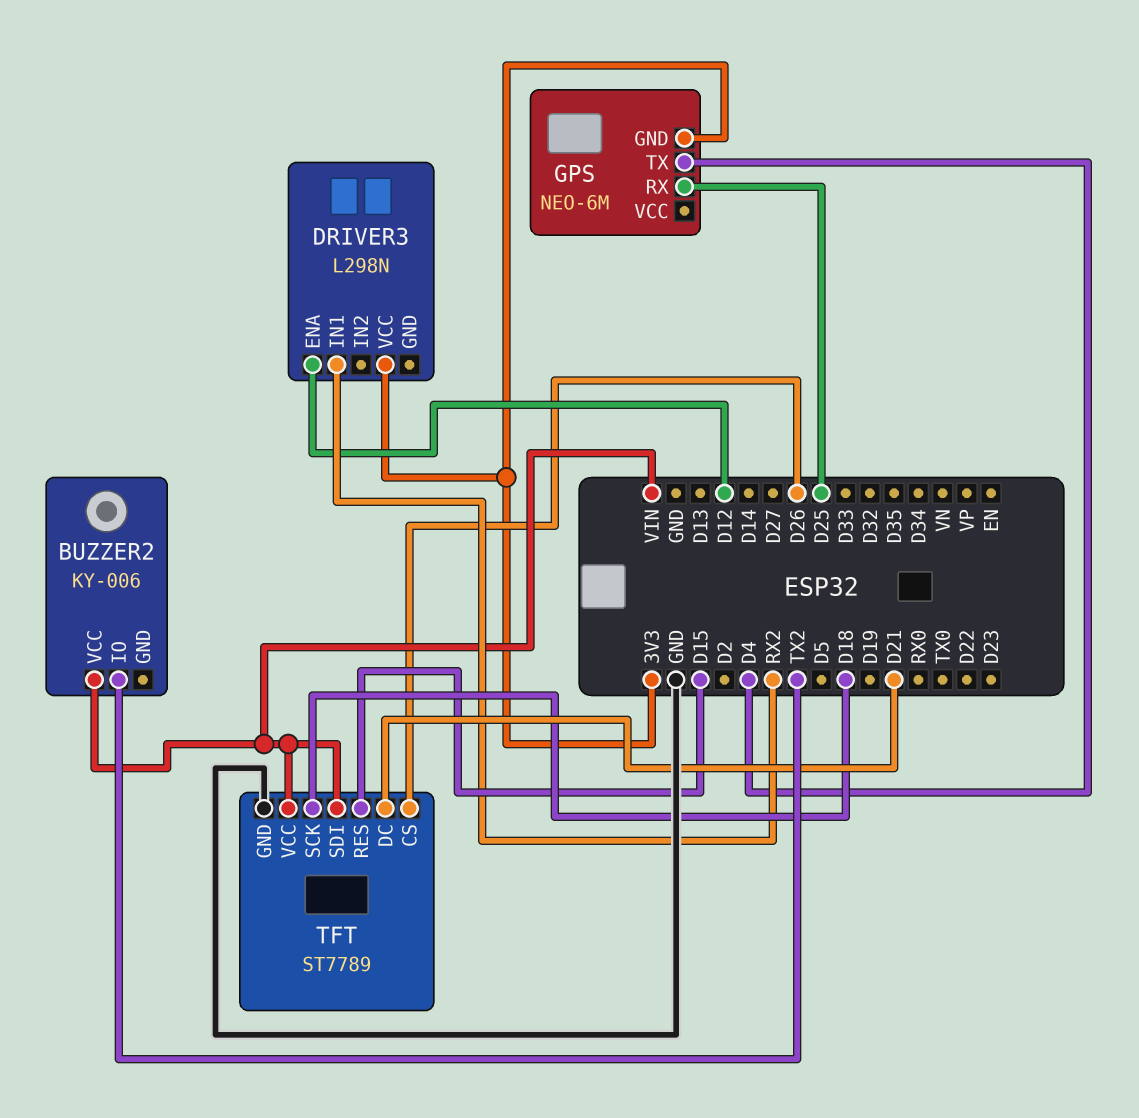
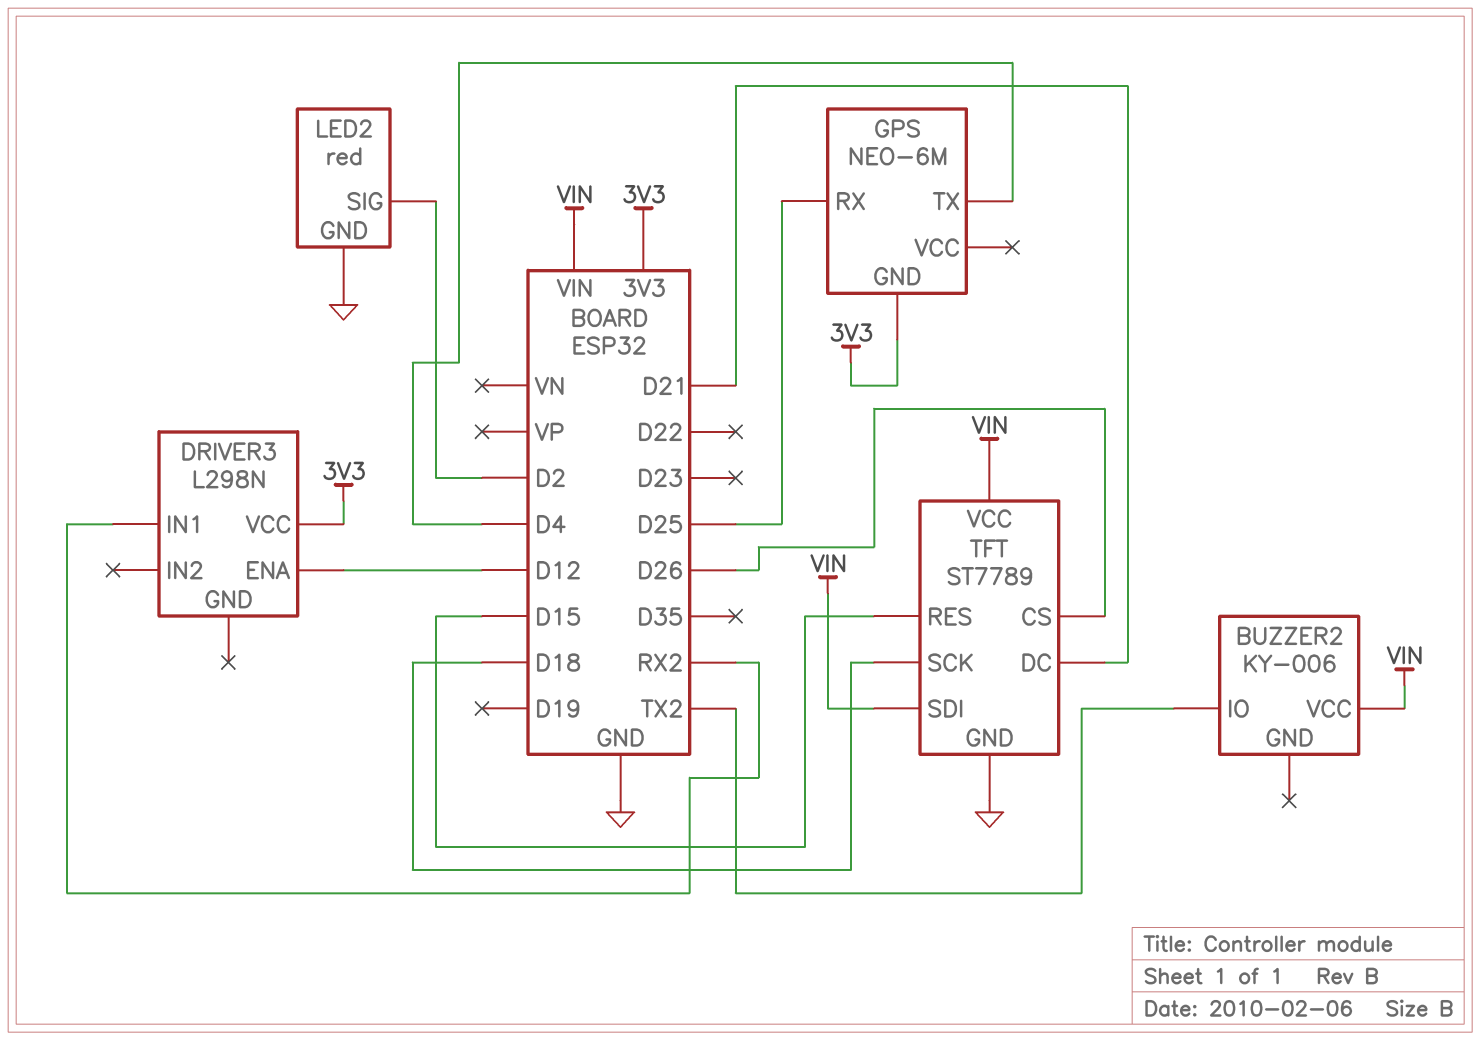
LED2: none -> red
LED2 pin GND: none -> GND
LED2 pin SIG: none -> D2

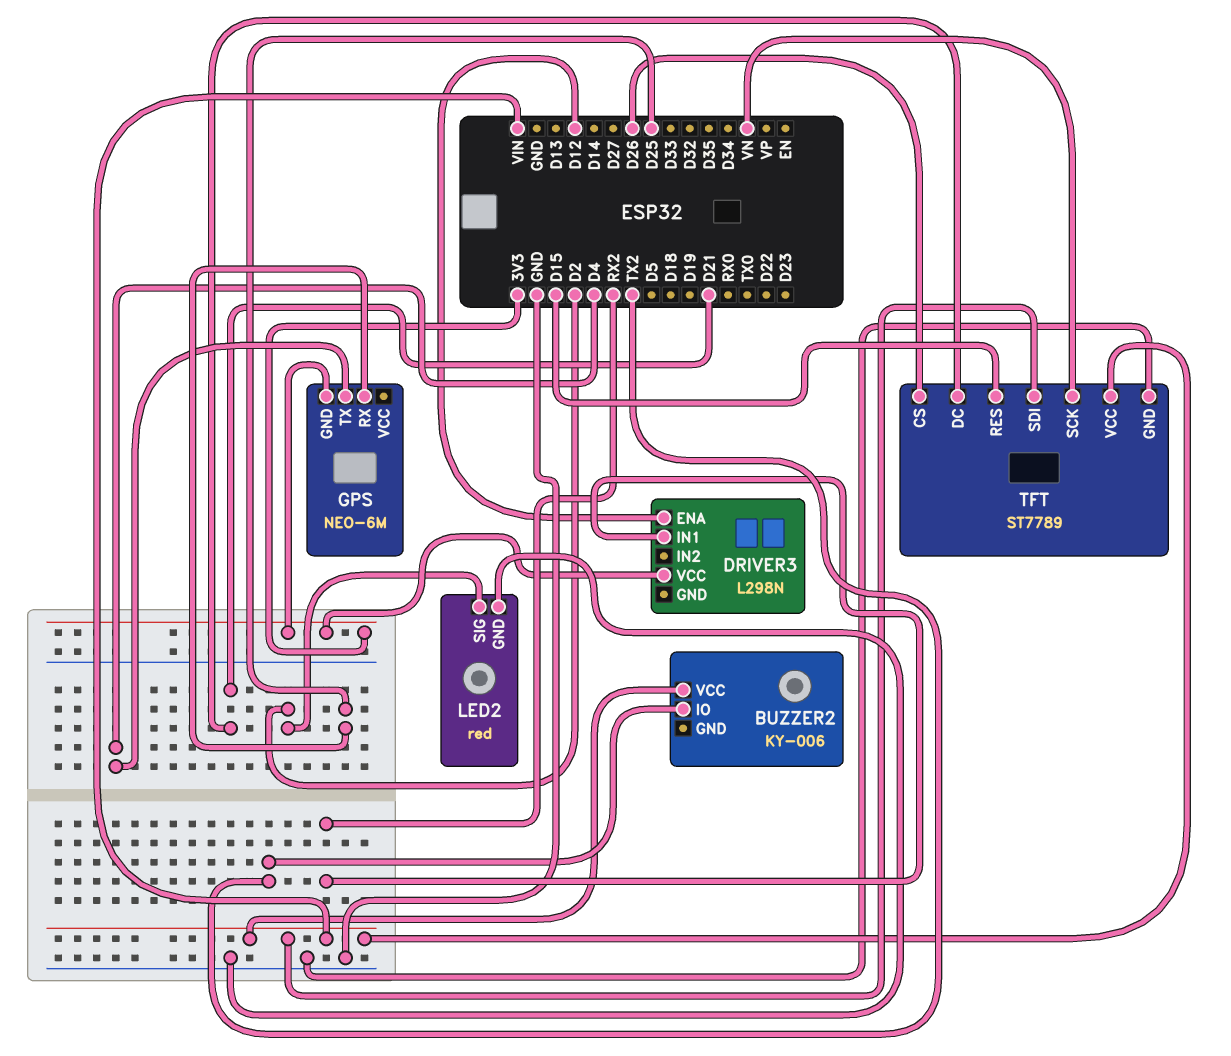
TFT pin SCK: D18 -> VN

